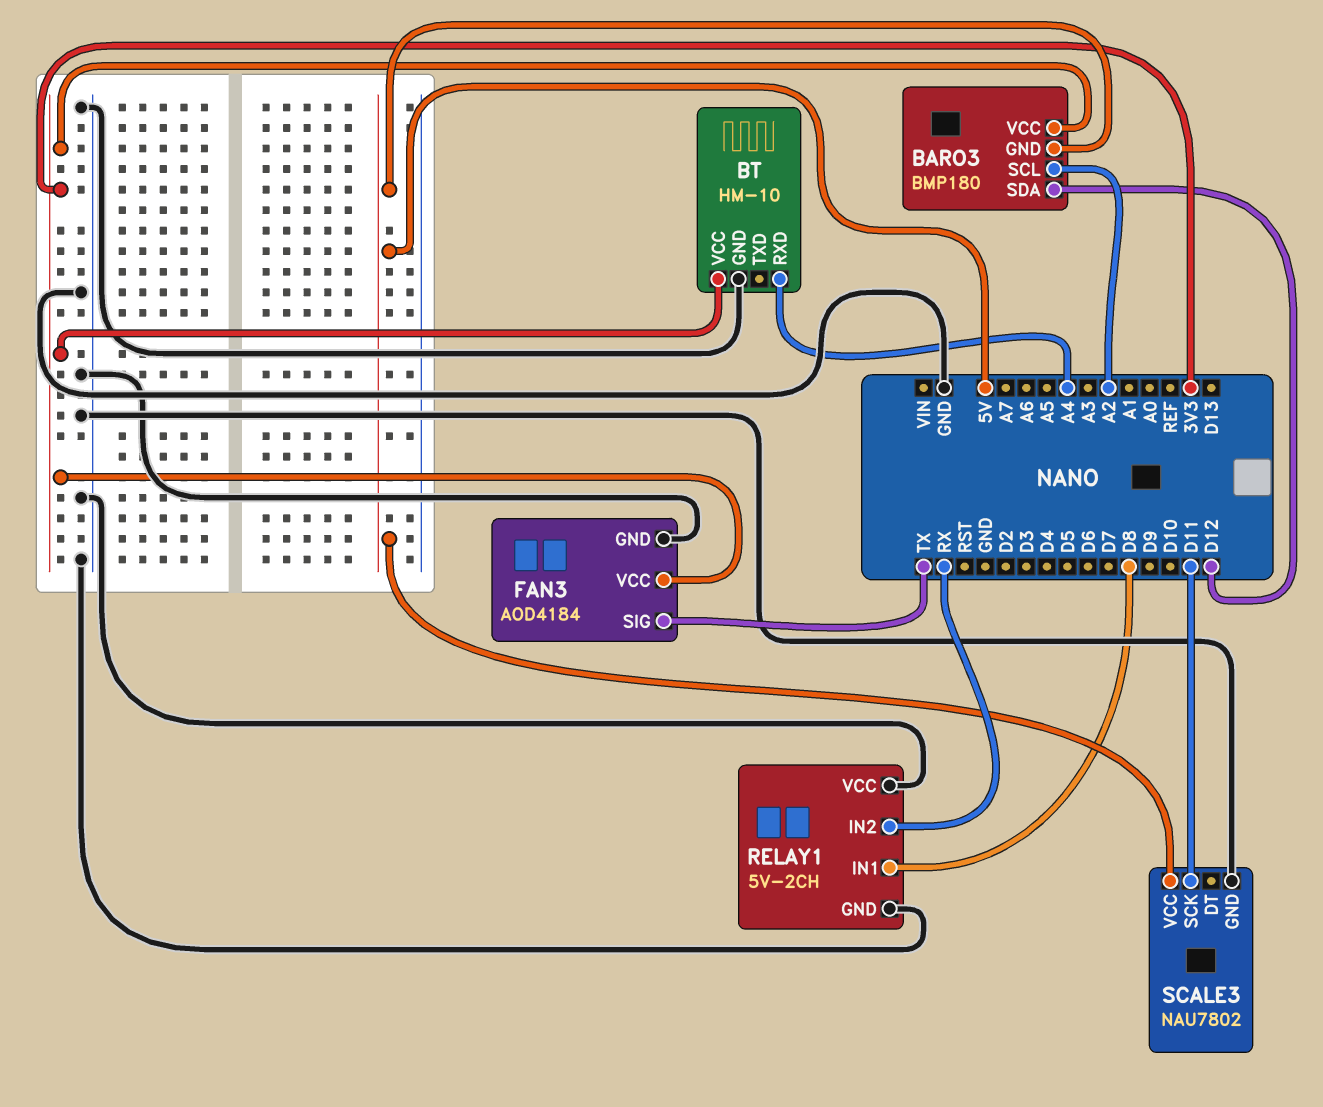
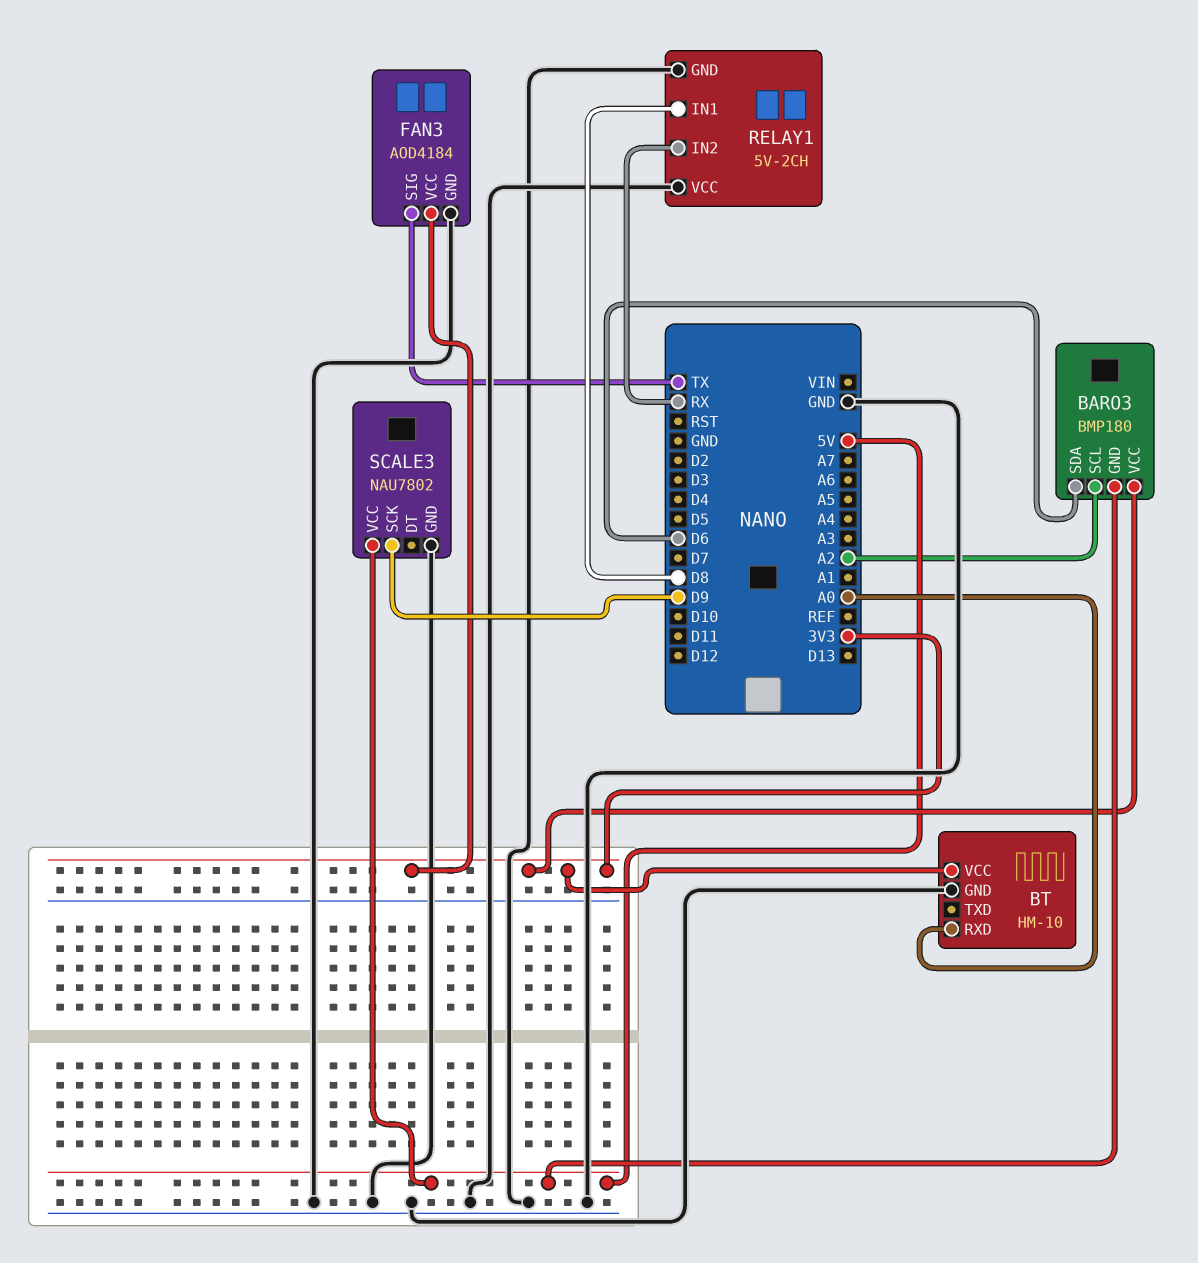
BARO3 pin SDA: D12 -> D6
BT pin RXD: A4 -> A0
SCALE3 pin SCK: D11 -> D9

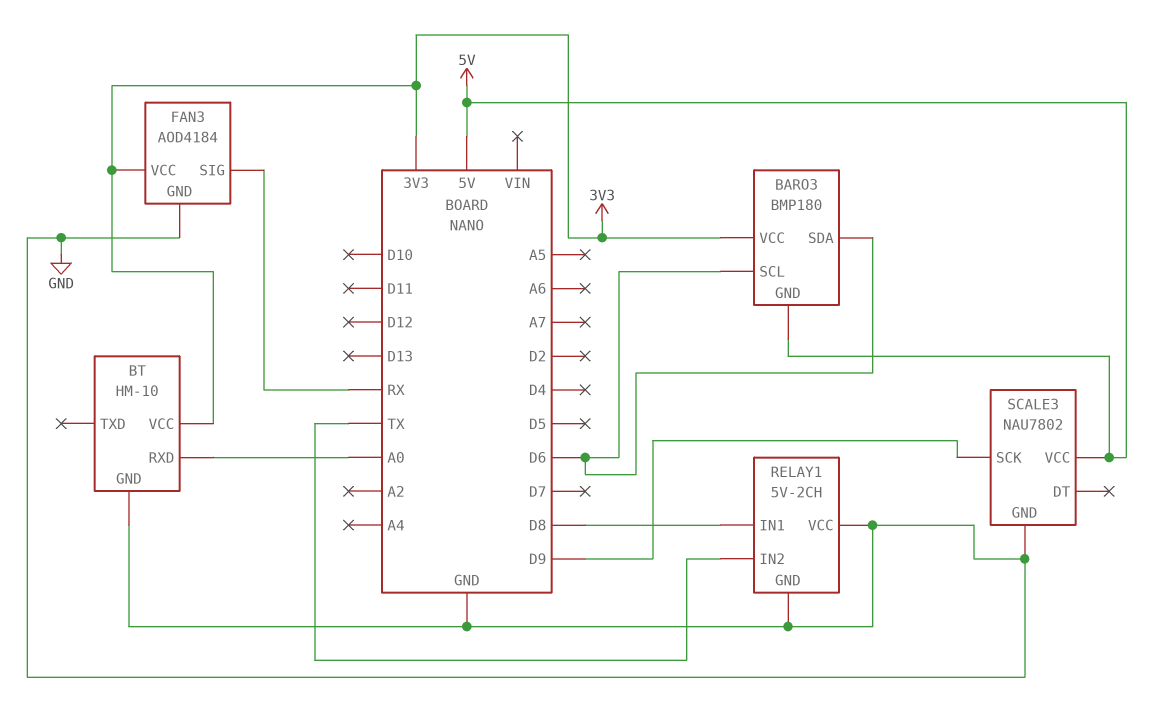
BARO3 pin SCL: A2 -> D6
FAN3 pin SIG: TX -> RX
RELAY1 pin IN2: RX -> TX

